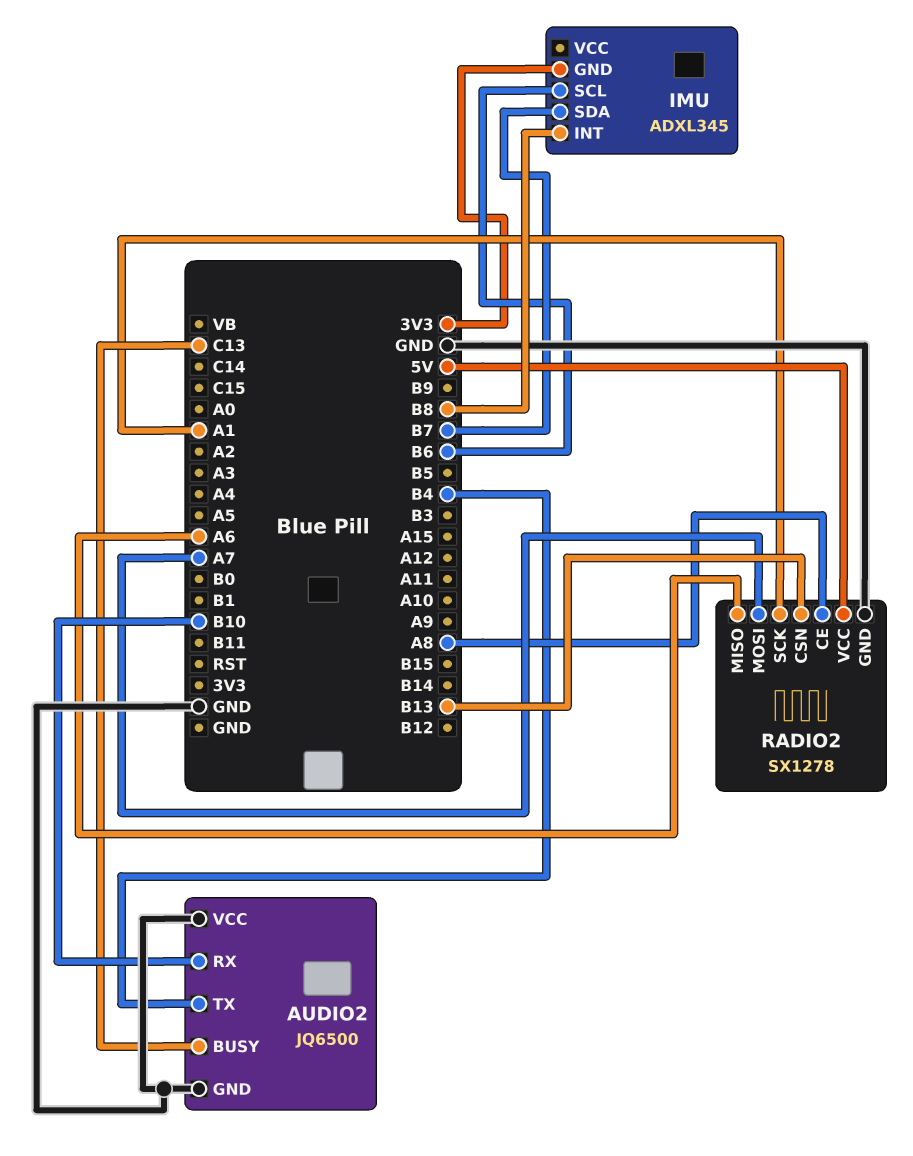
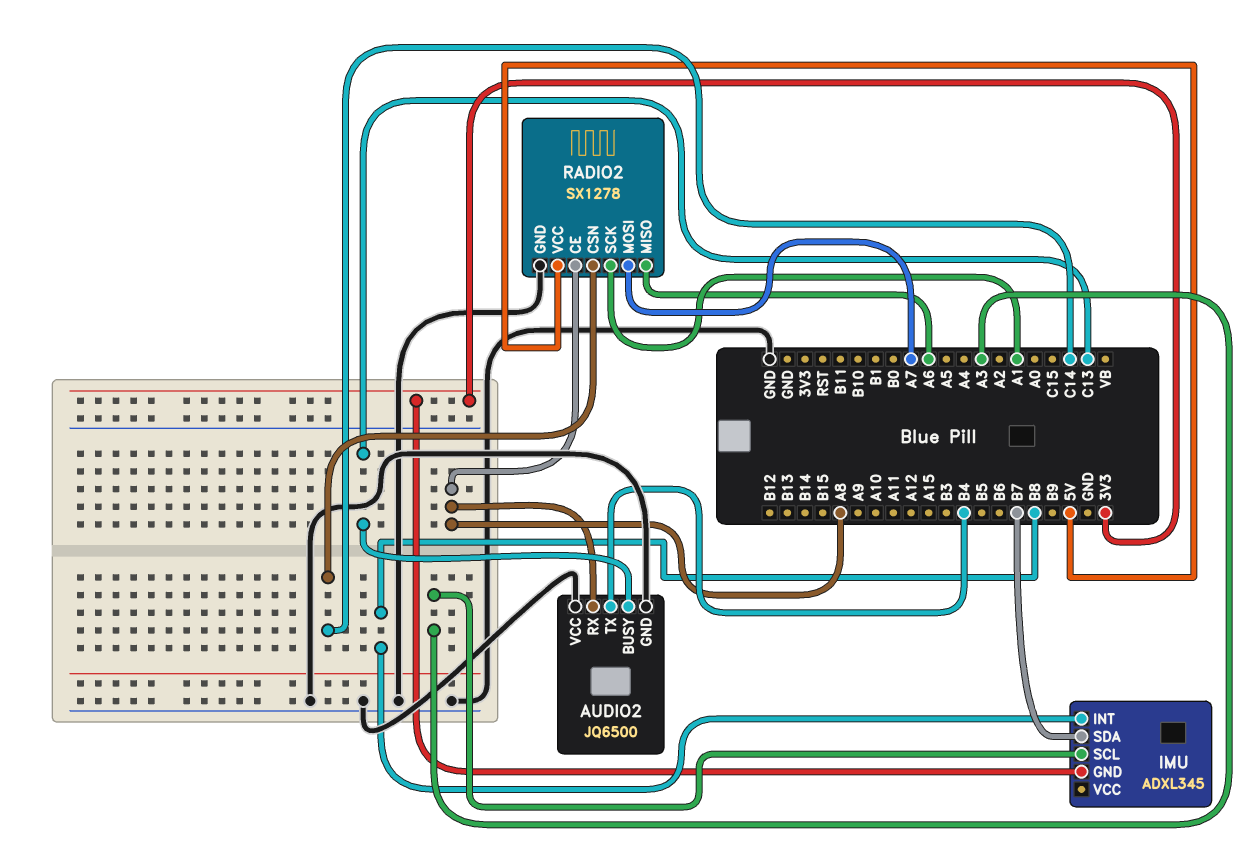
AUDIO2 pin RX: B10 -> A8
IMU pin SCL: B6 -> A3
RADIO2 pin CSN: B13 -> C14

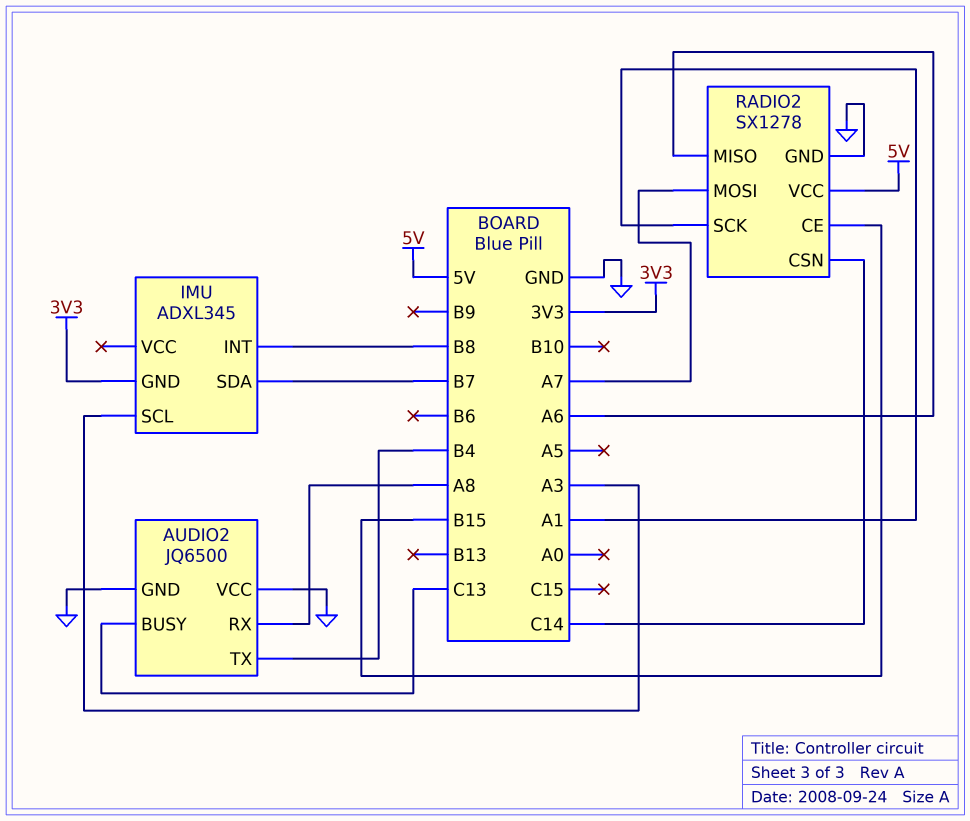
RADIO2 pin CE: A8 -> B15

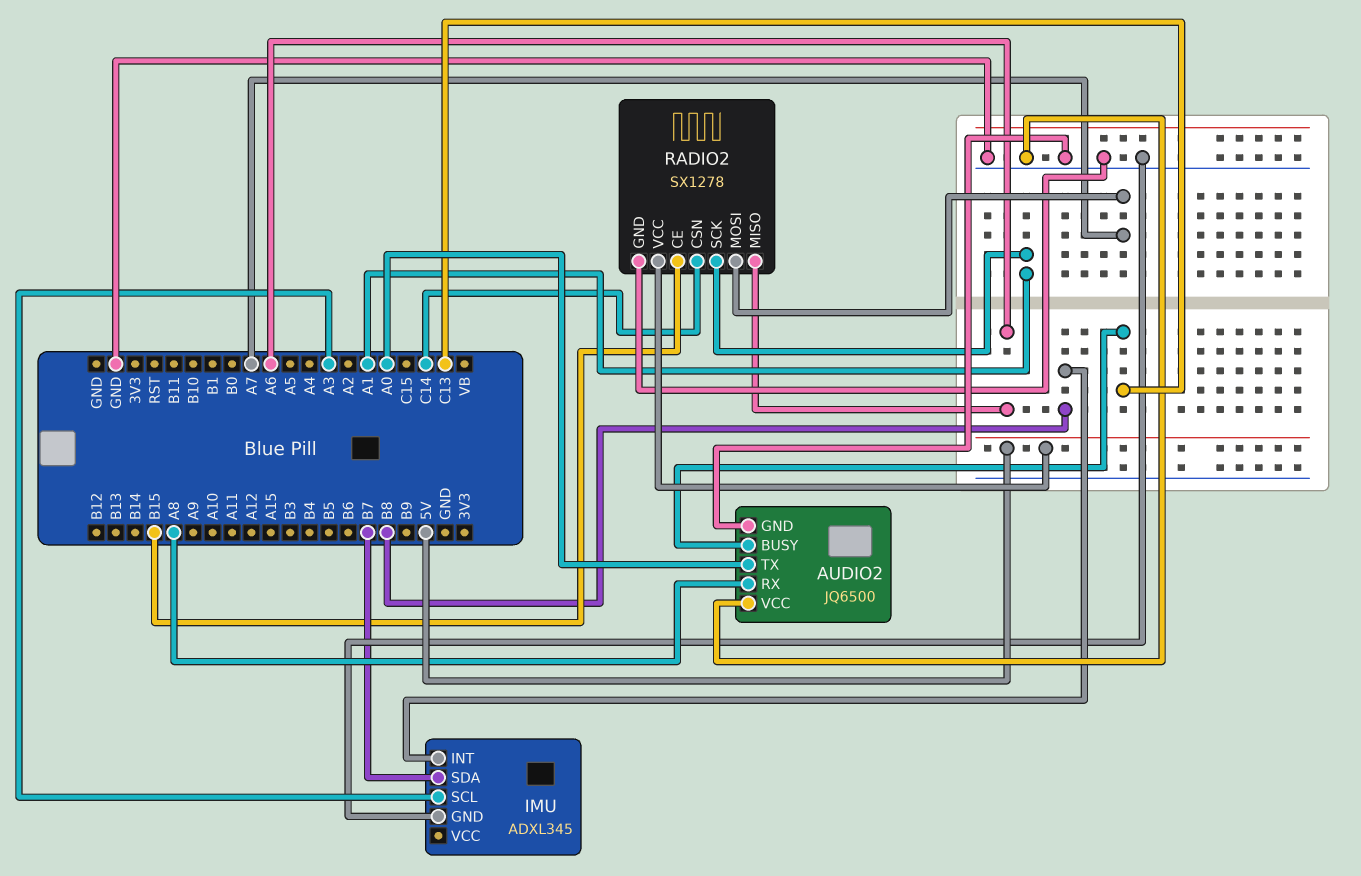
AUDIO2 pin TX: B4 -> A0
IMU pin GND: 3V3 -> GND

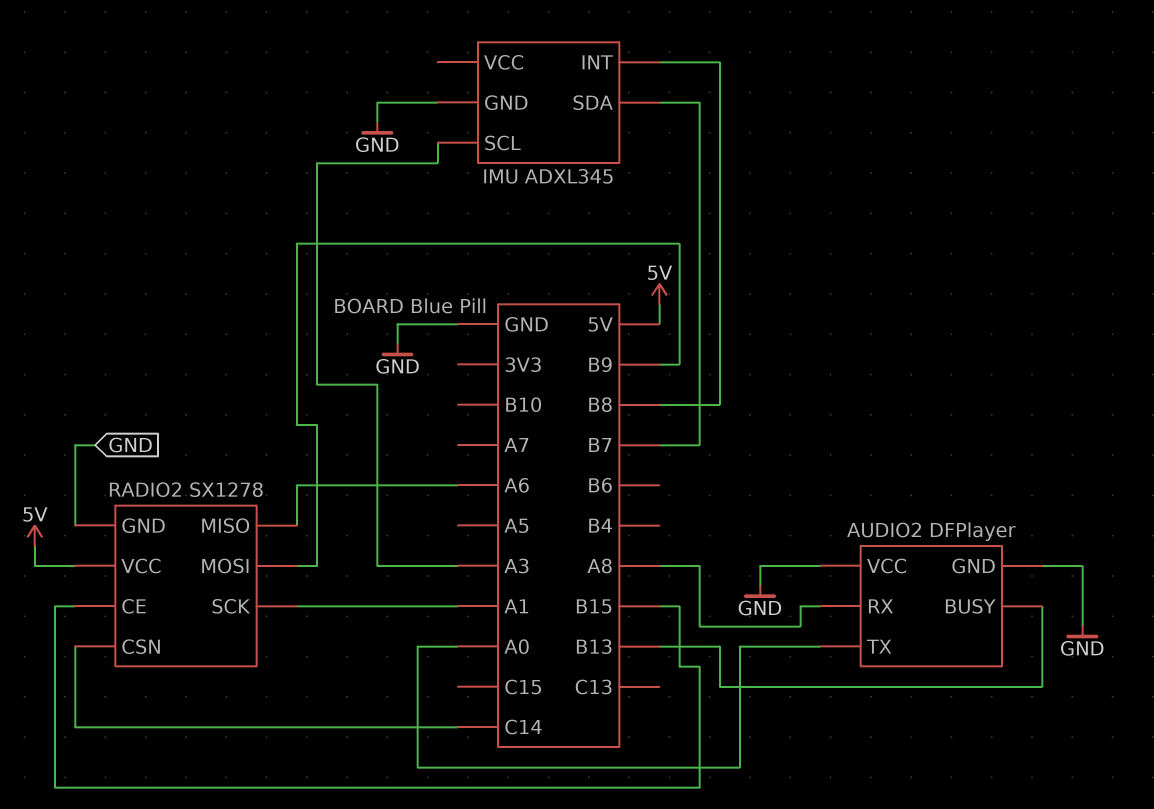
AUDIO2: JQ6500 -> DFPlayer
AUDIO2 pin BUSY: C13 -> B13
RADIO2 pin MOSI: A7 -> B9

